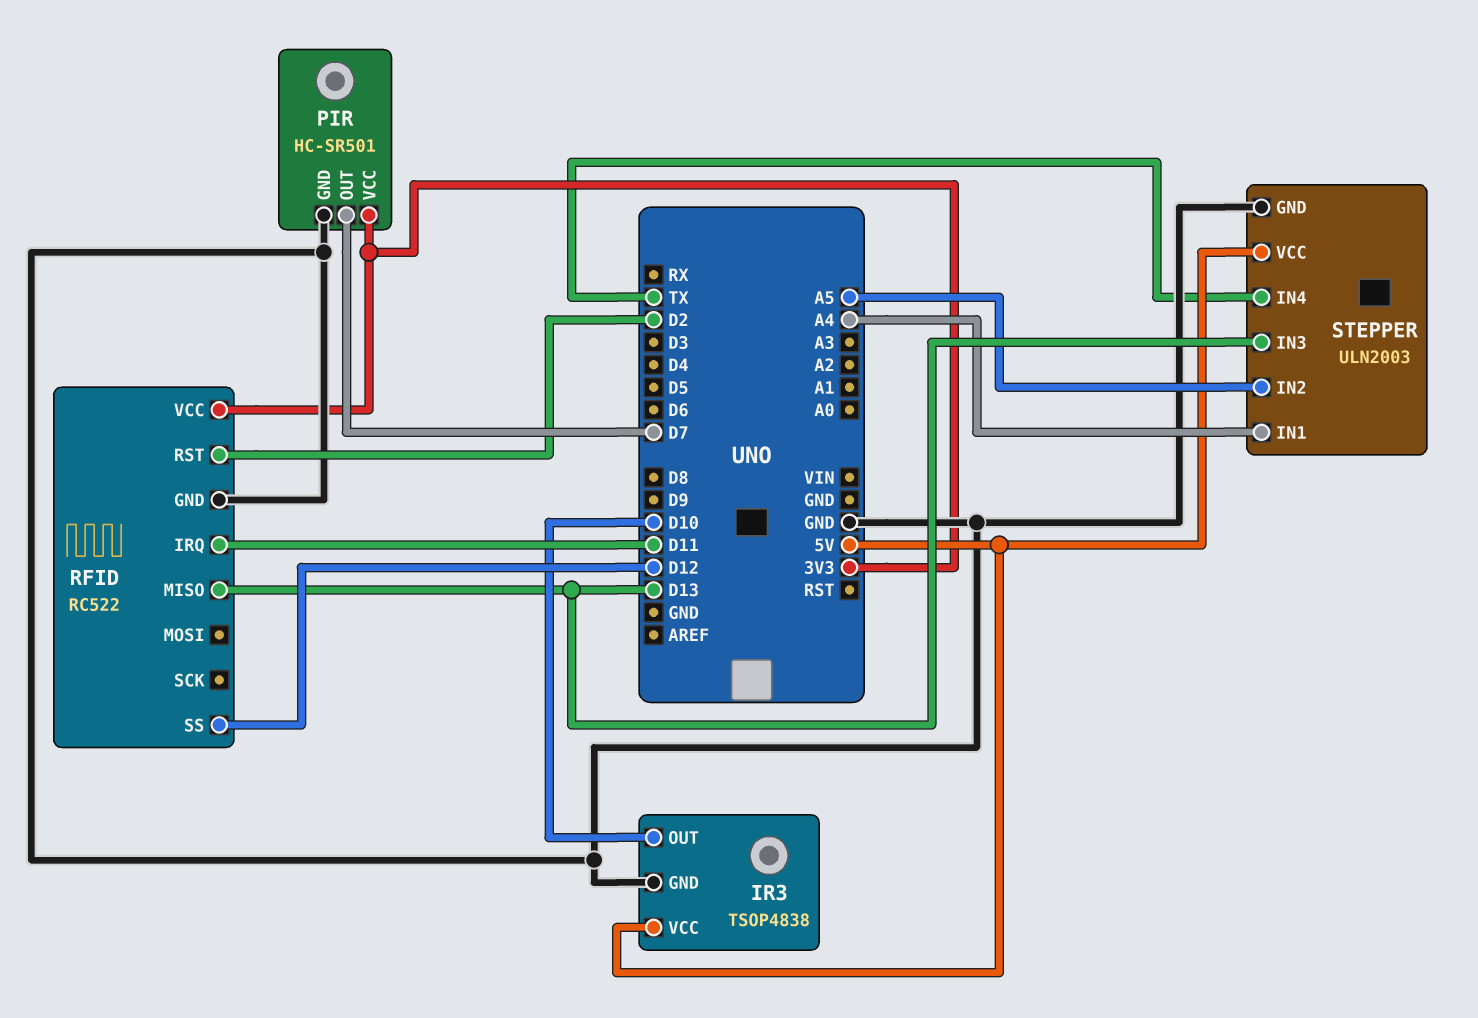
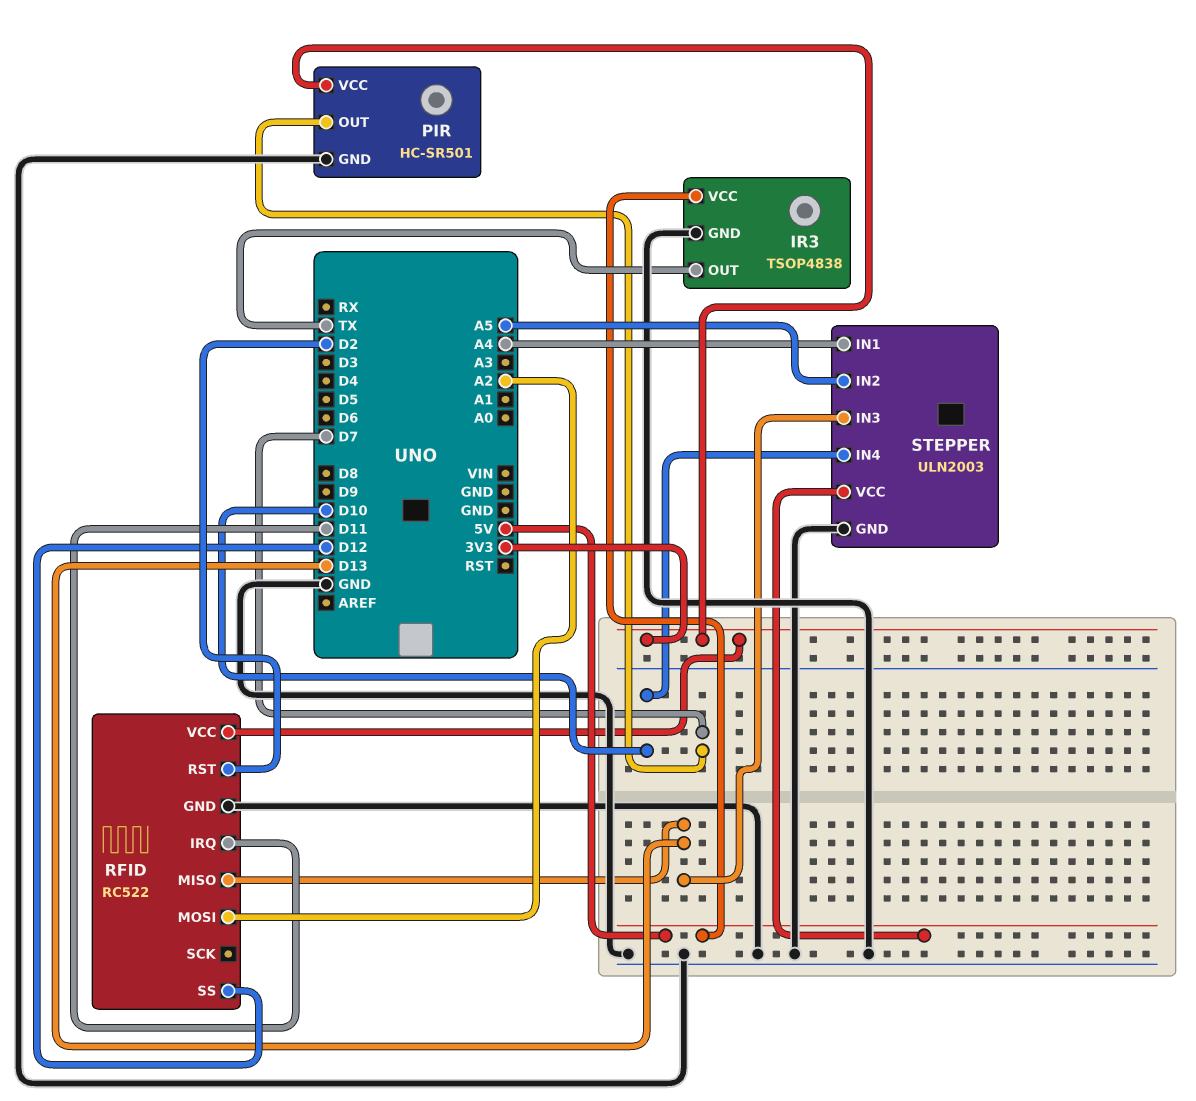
IR3 pin OUT: D10 -> TX
RFID pin MOSI: none -> A2
STEPPER pin IN4: TX -> D10

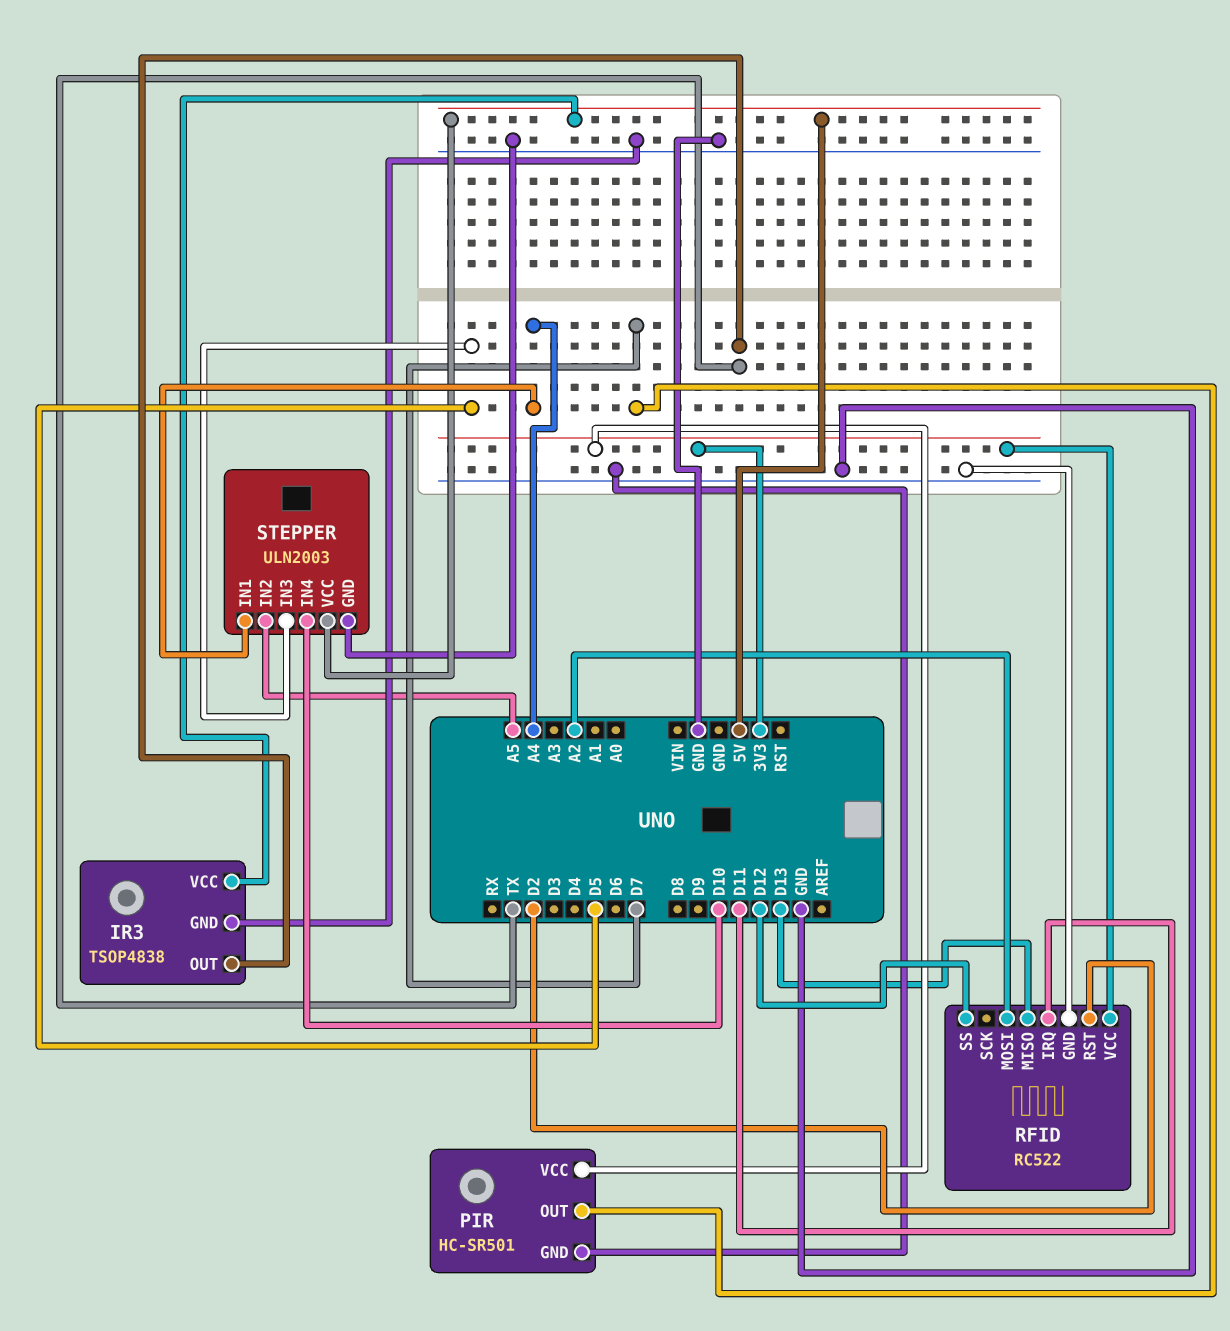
STEPPER pin IN3: D13 -> D5

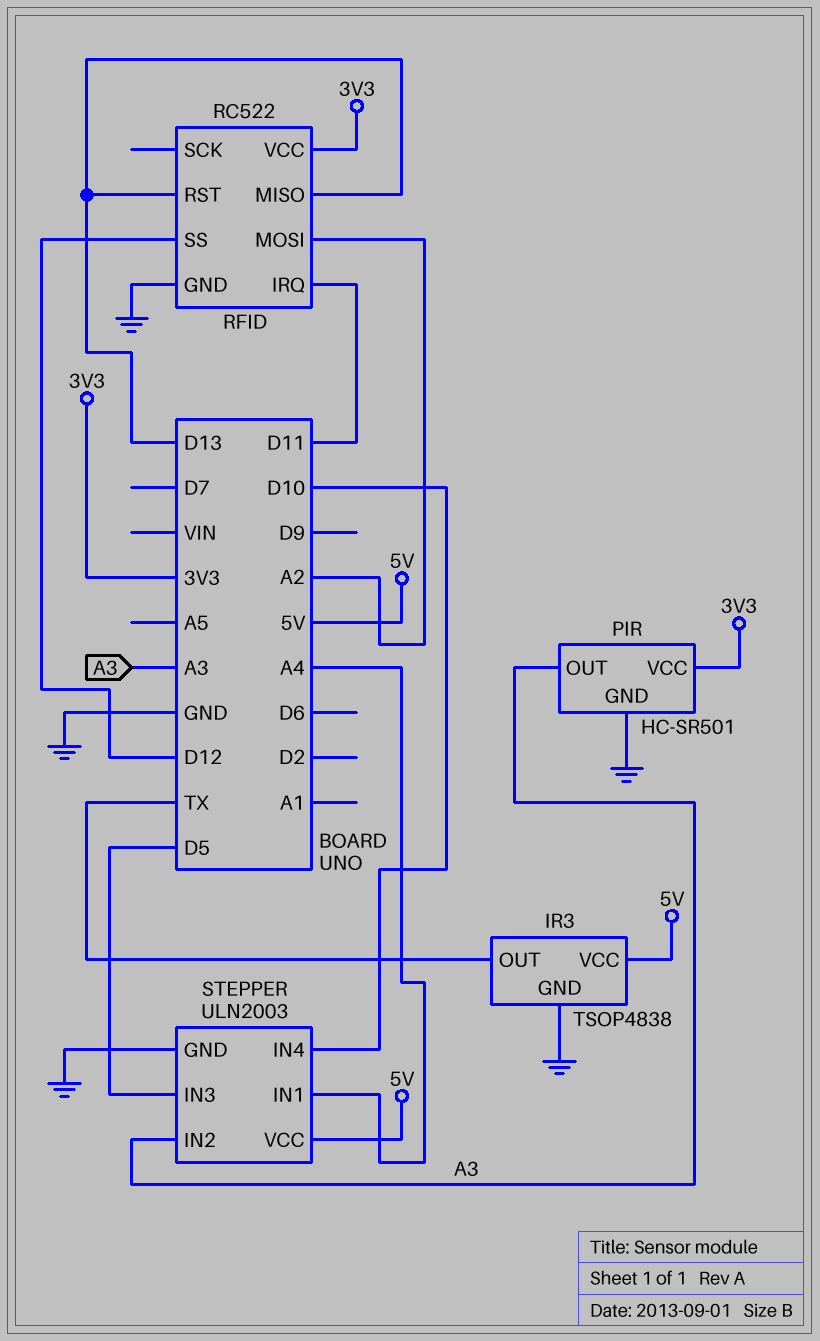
PIR pin OUT: D7 -> A3
RFID pin RST: D2 -> D13
STEPPER pin IN2: A5 -> A3

